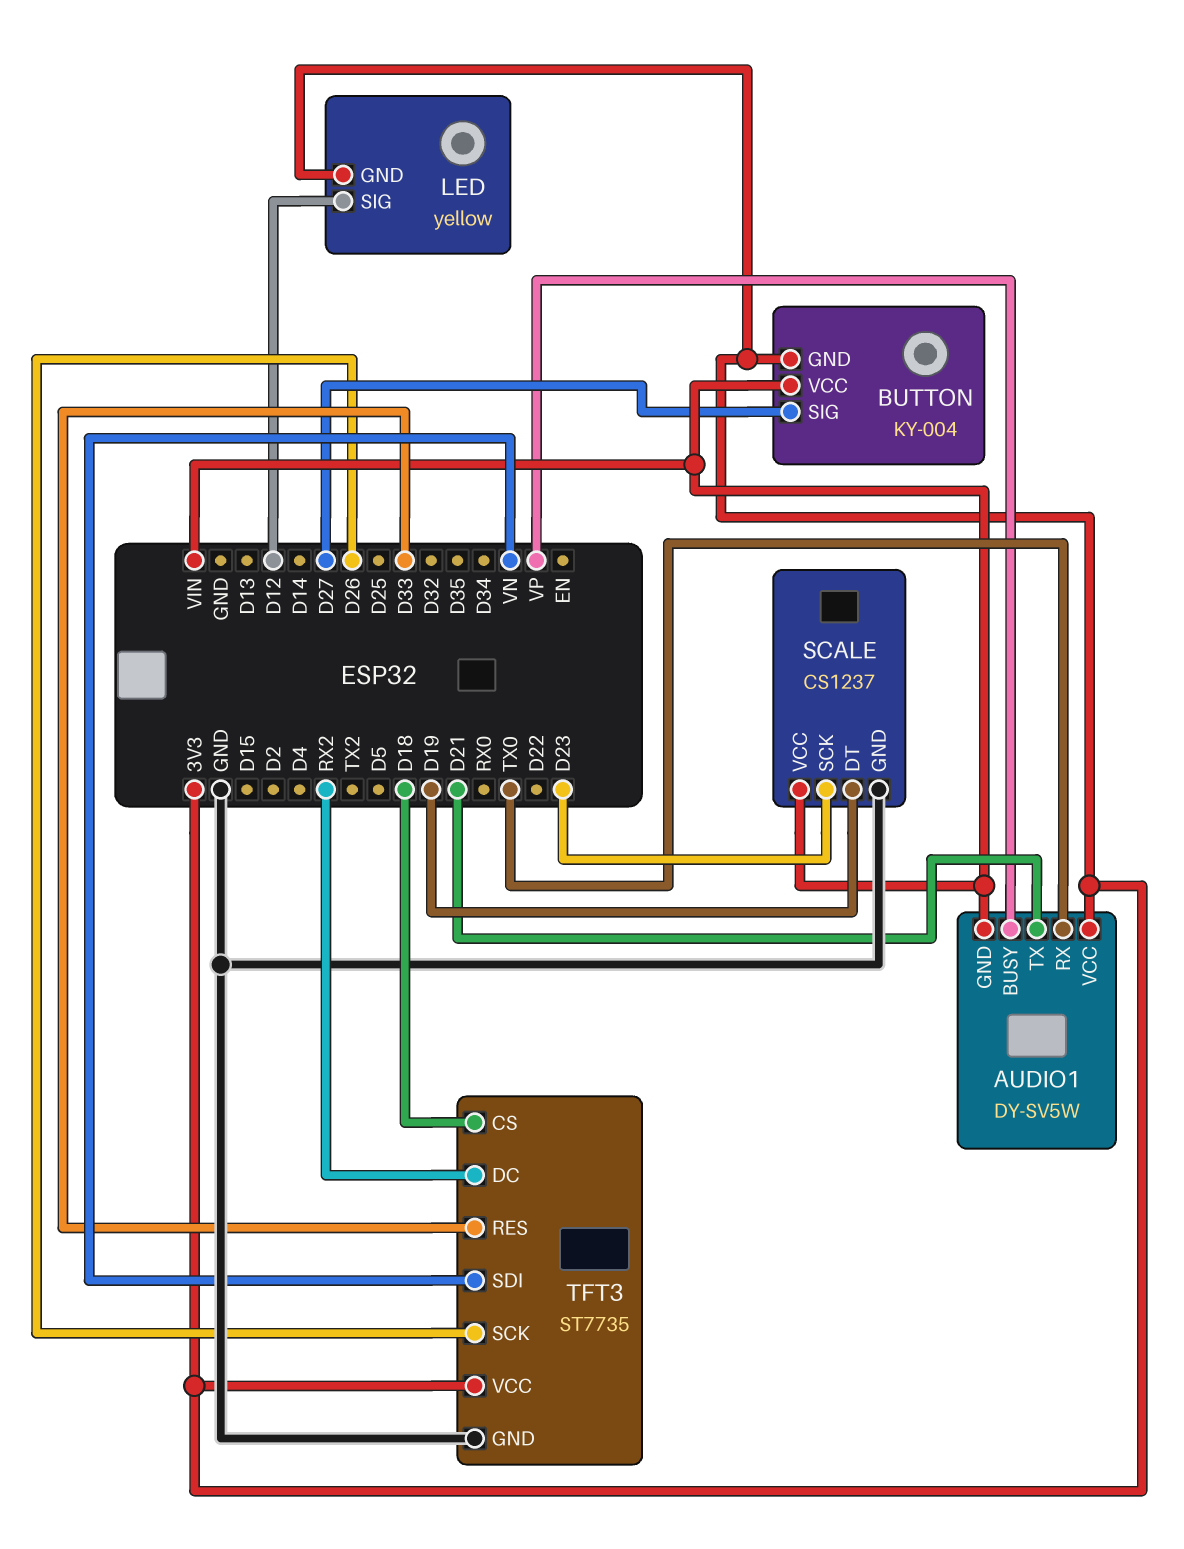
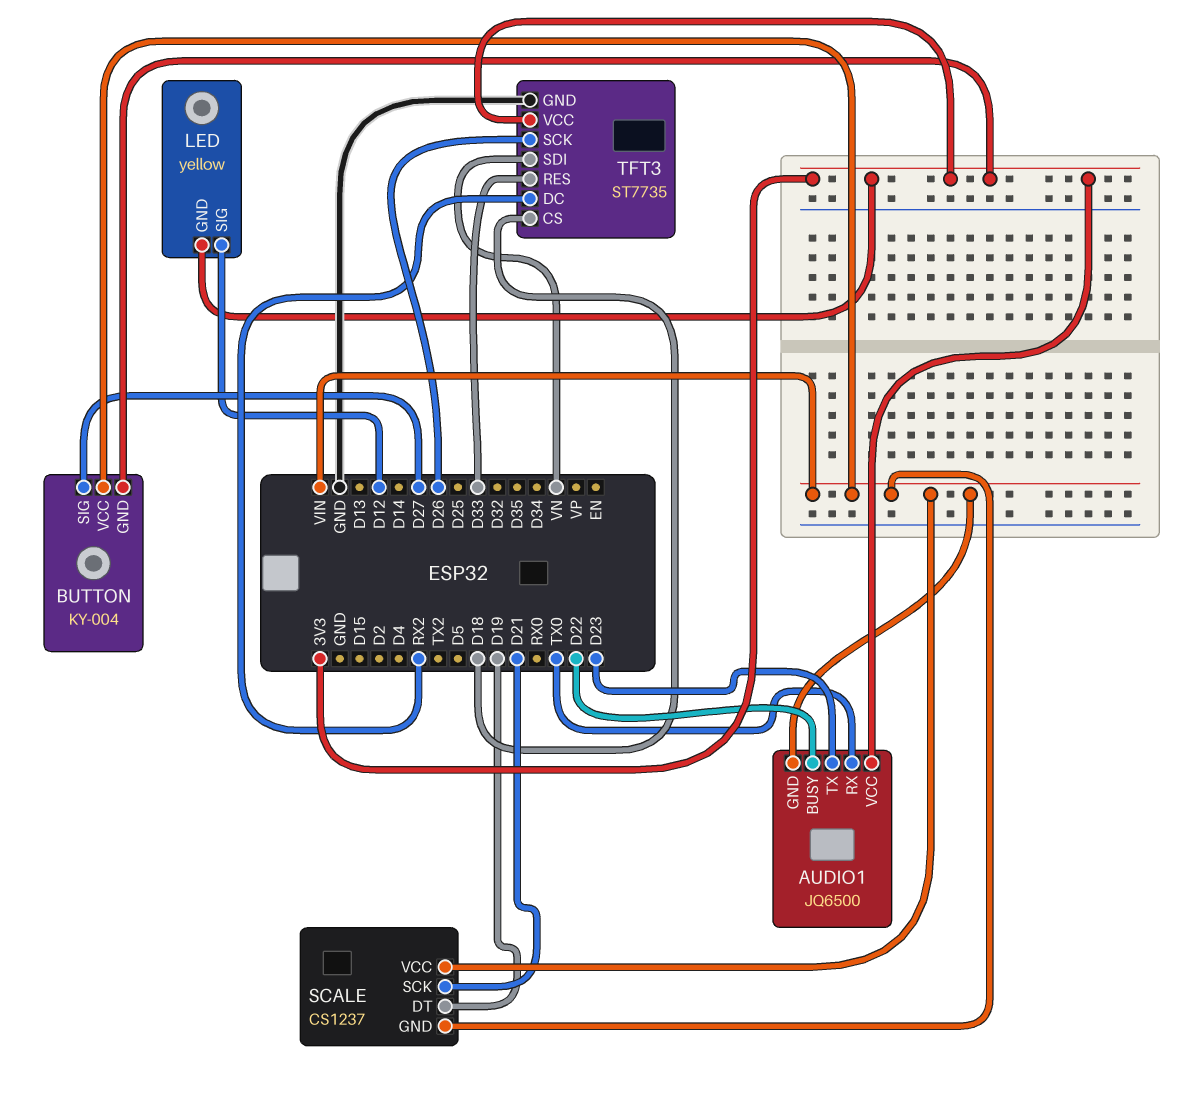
AUDIO1: DY-SV5W -> JQ6500
AUDIO1 pin BUSY: VP -> D22
AUDIO1 pin TX: D21 -> D23
SCALE pin GND: GND -> VIN
SCALE pin SCK: D23 -> D21

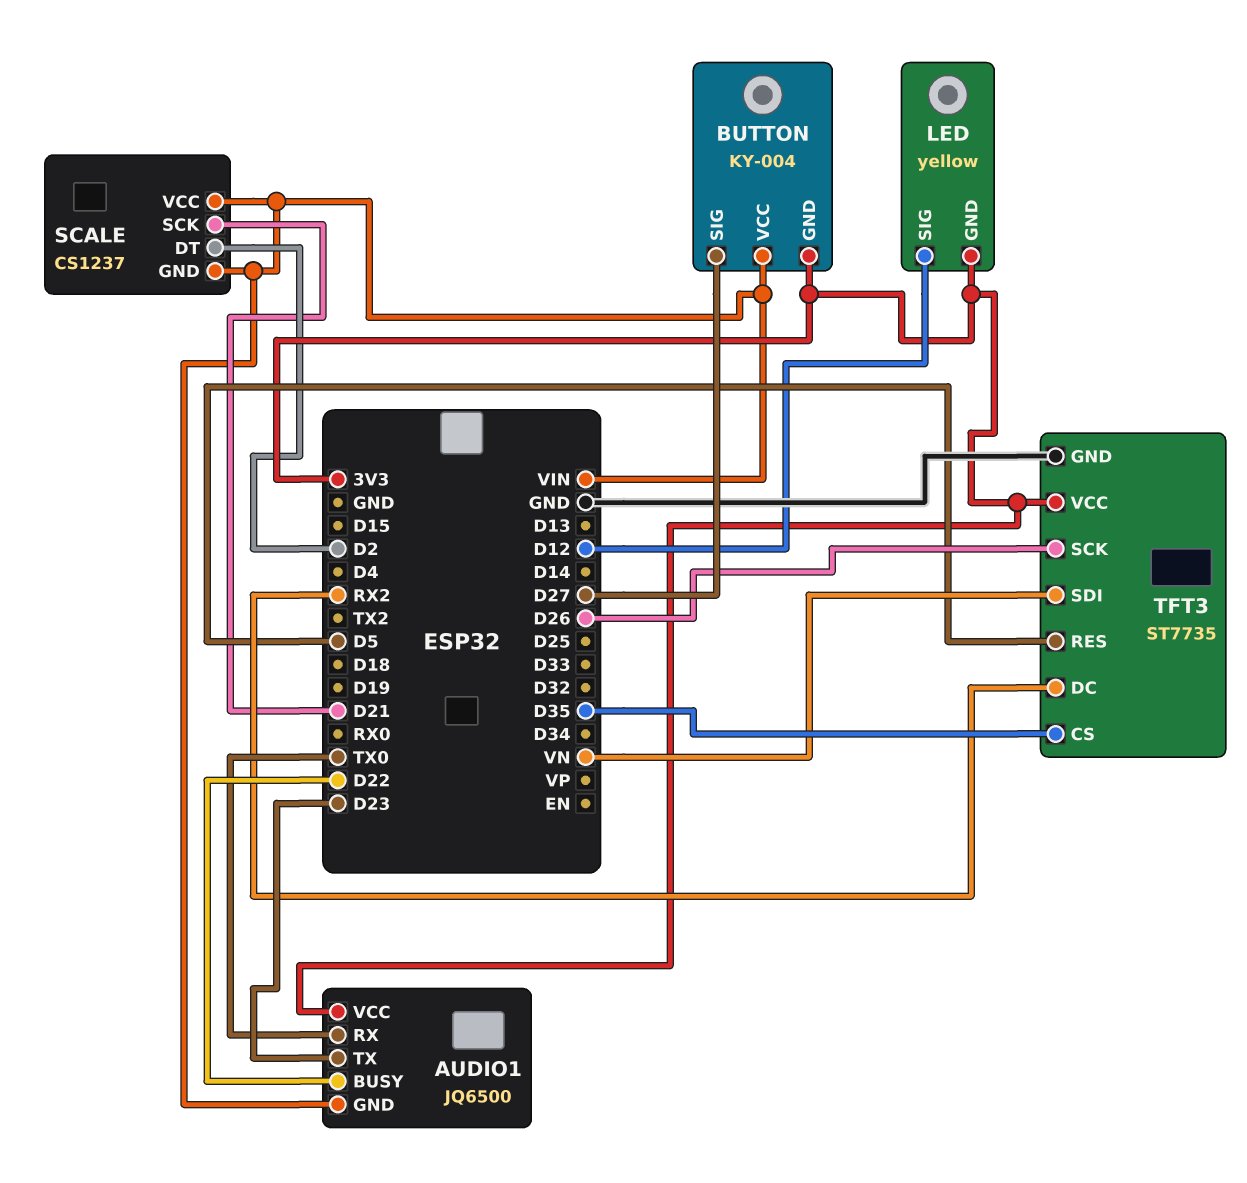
SCALE pin DT: D19 -> D2
TFT3 pin CS: D18 -> D35
TFT3 pin RES: D33 -> D5

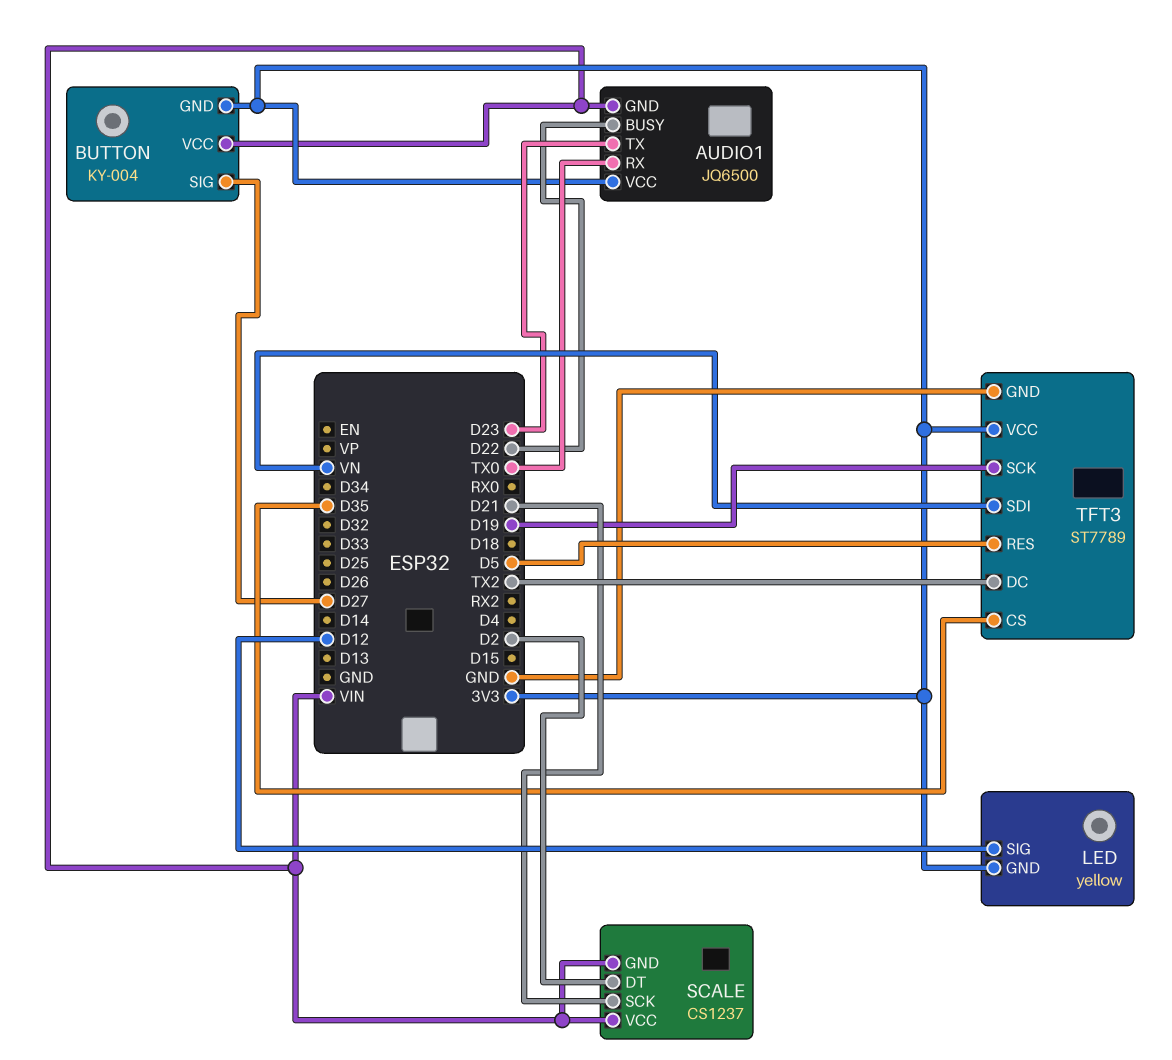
TFT3: ST7735 -> ST7789
TFT3 pin DC: RX2 -> TX2
TFT3 pin SCK: D26 -> D19

